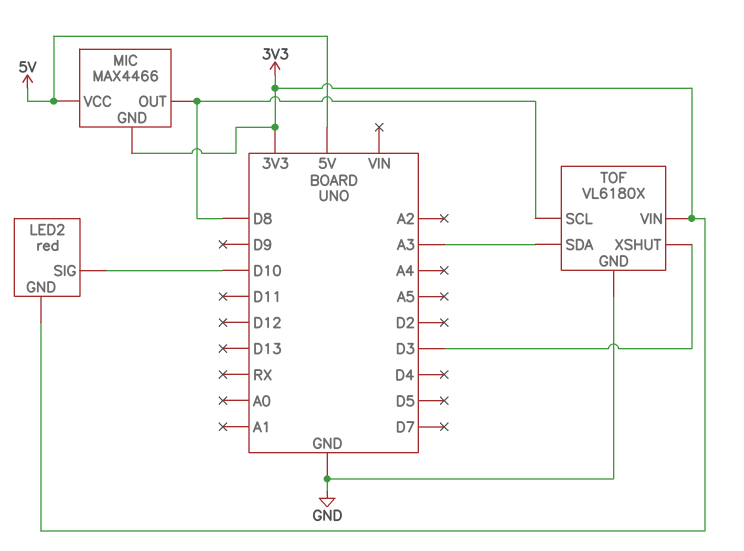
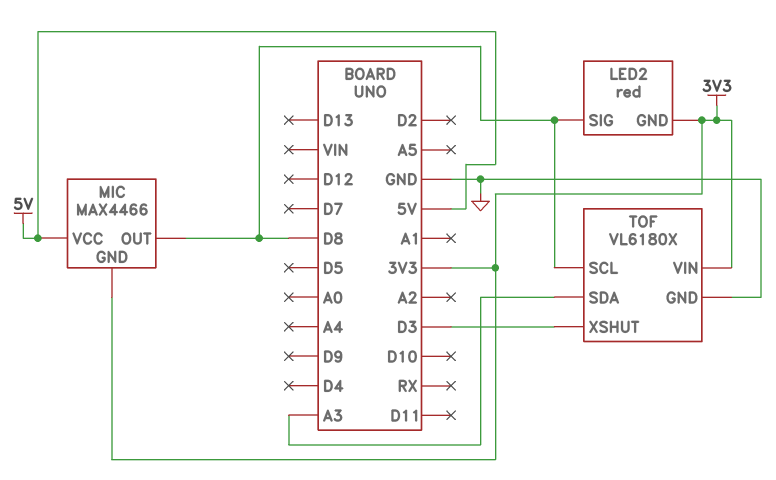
LED2 pin SIG: D10 -> D8

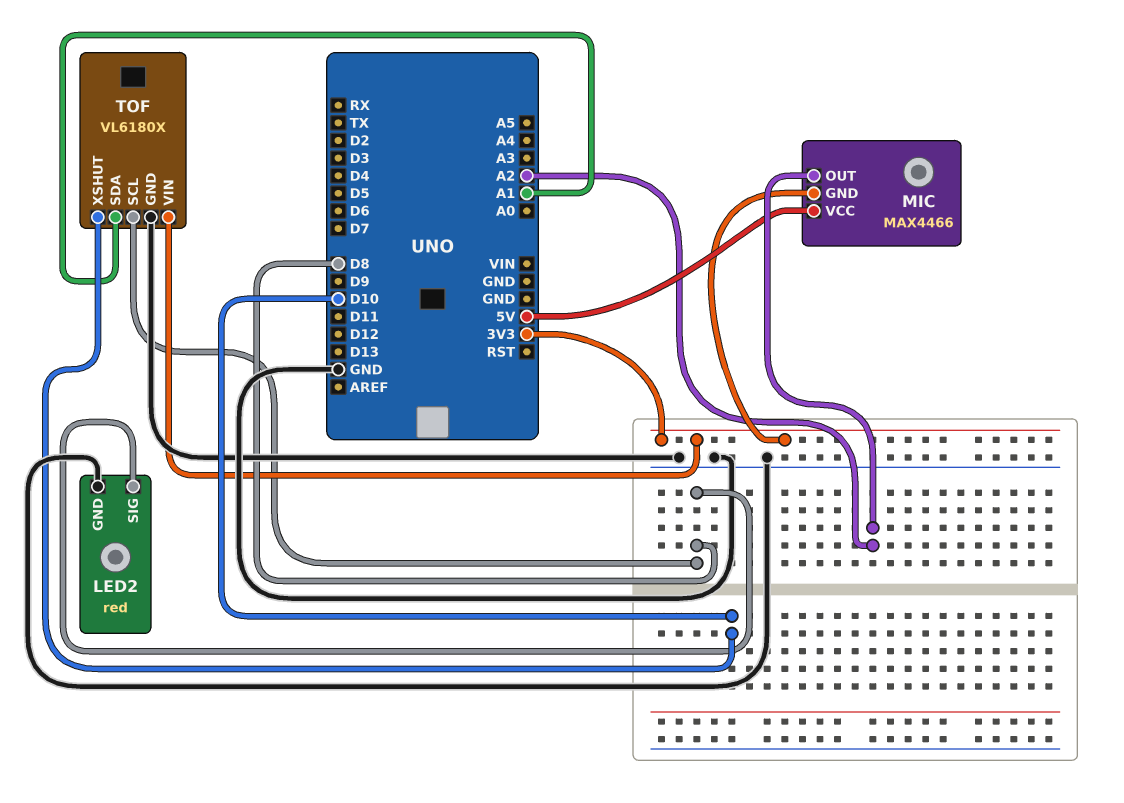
LED2 pin GND: 3V3 -> GND
MIC pin OUT: D8 -> A2
TOF pin SDA: A3 -> A1
TOF pin XSHUT: D3 -> D10

